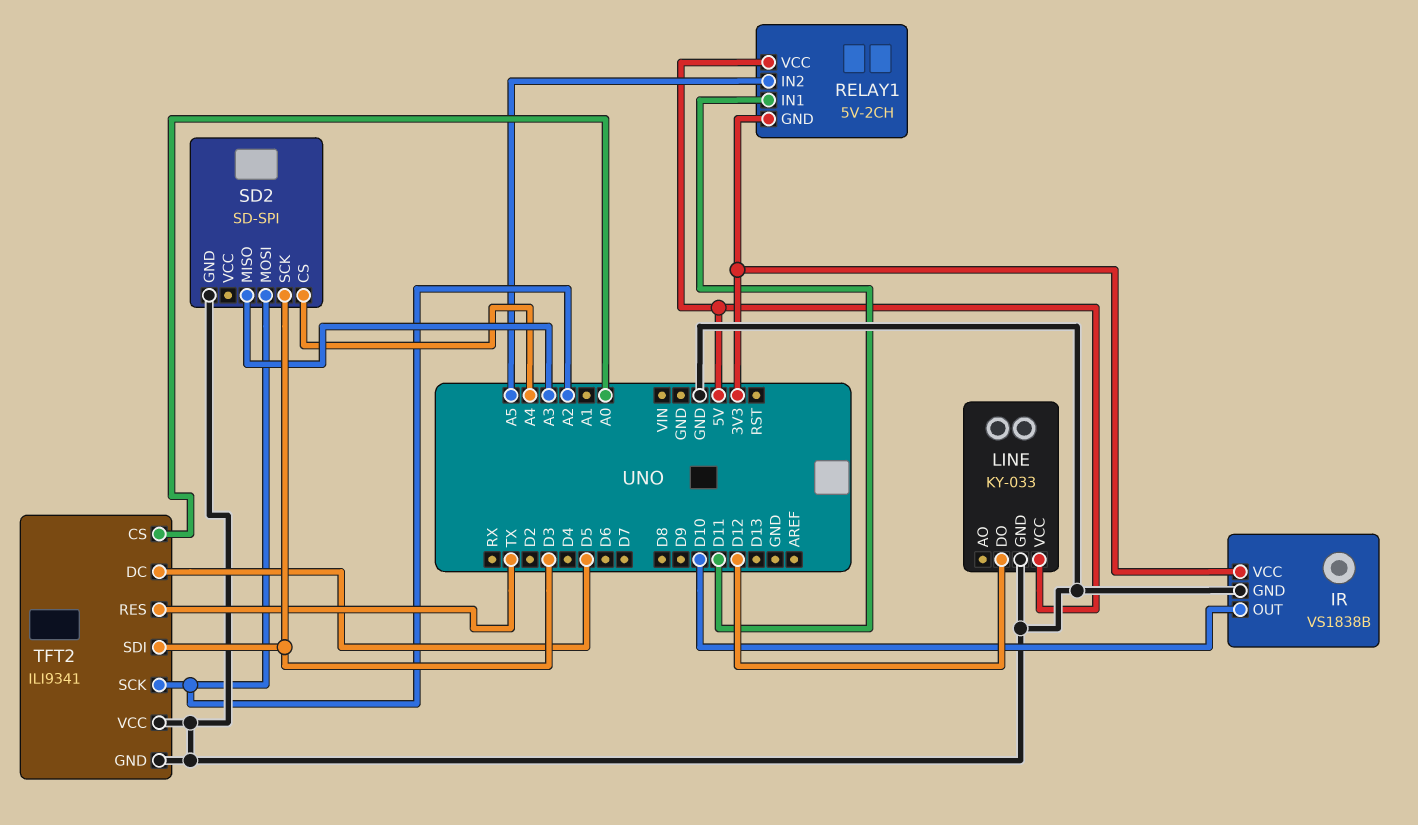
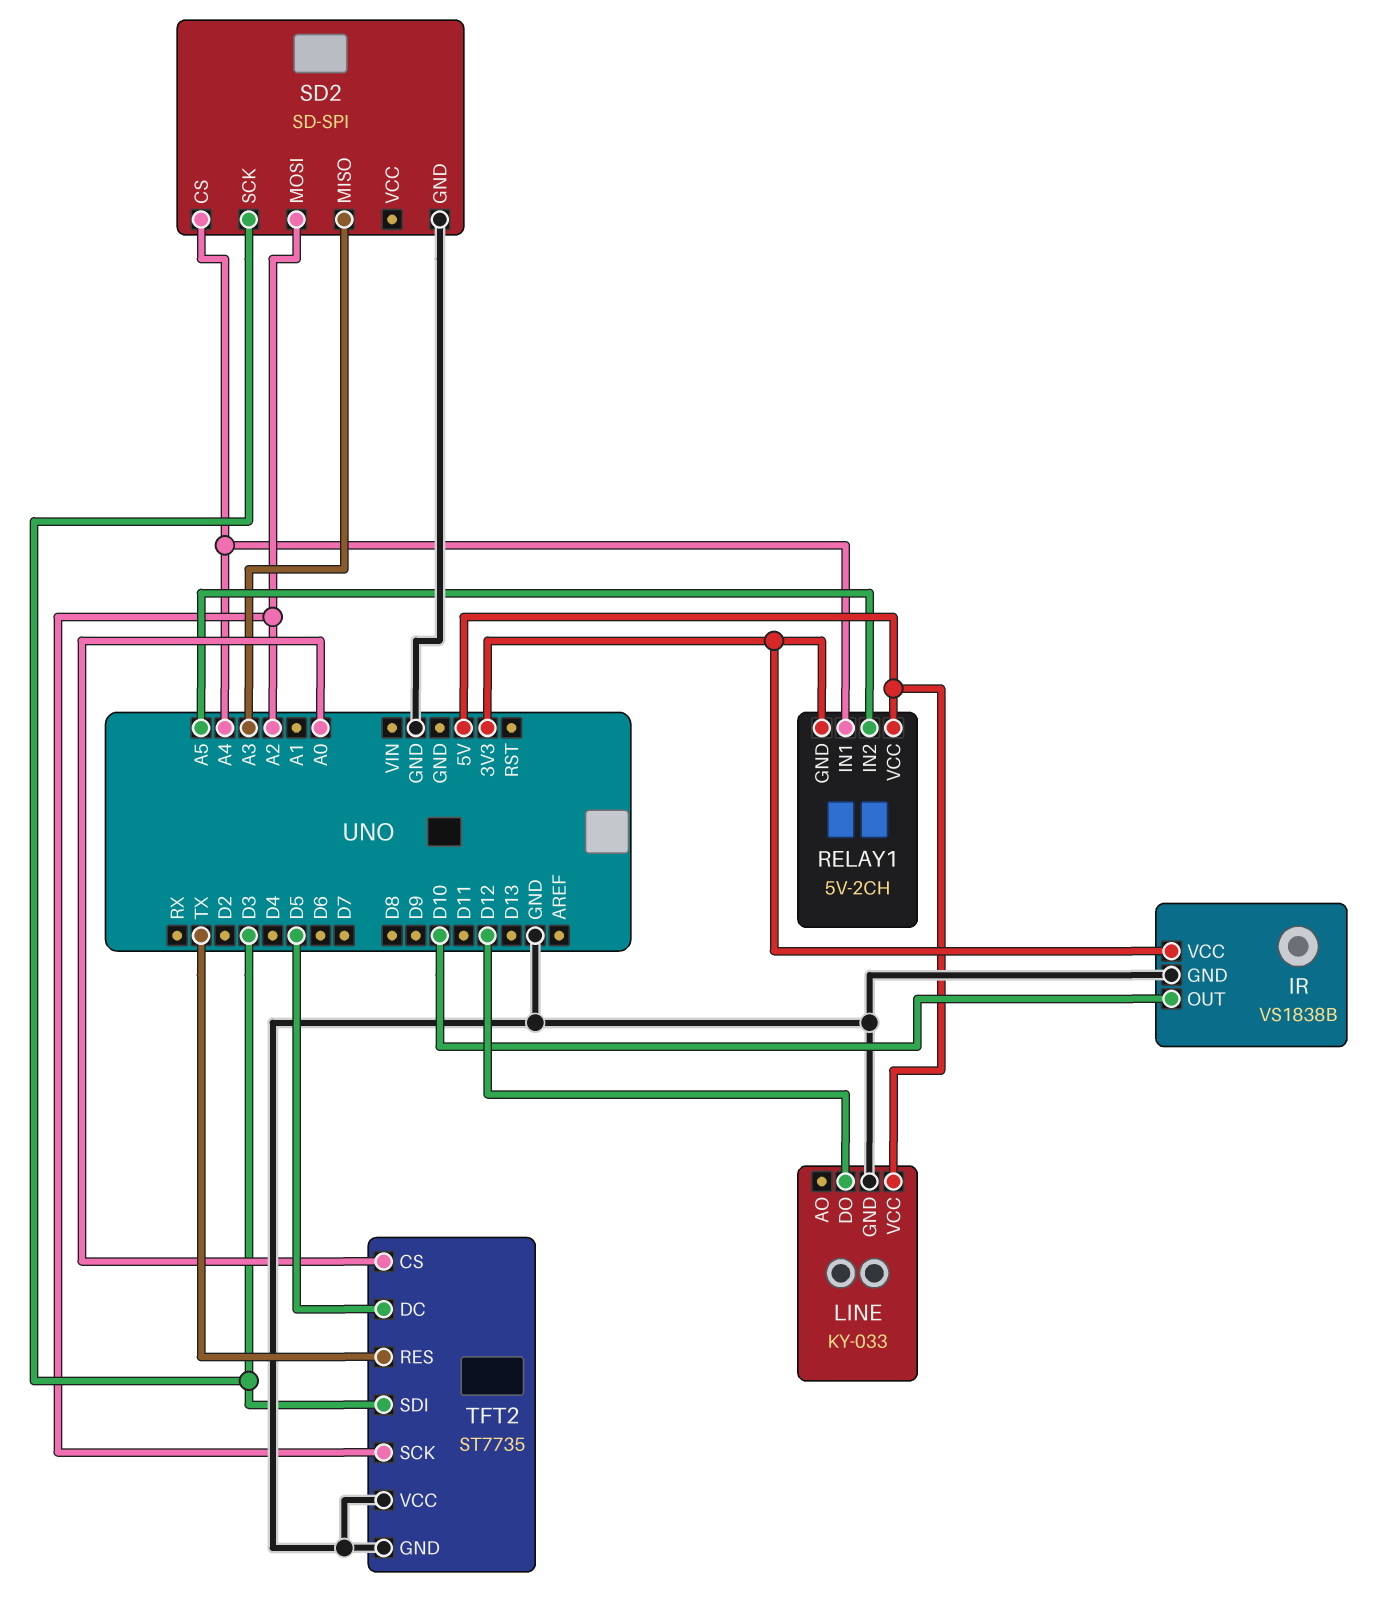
RELAY1 pin IN1: D11 -> A4
TFT2: ILI9341 -> ST7735

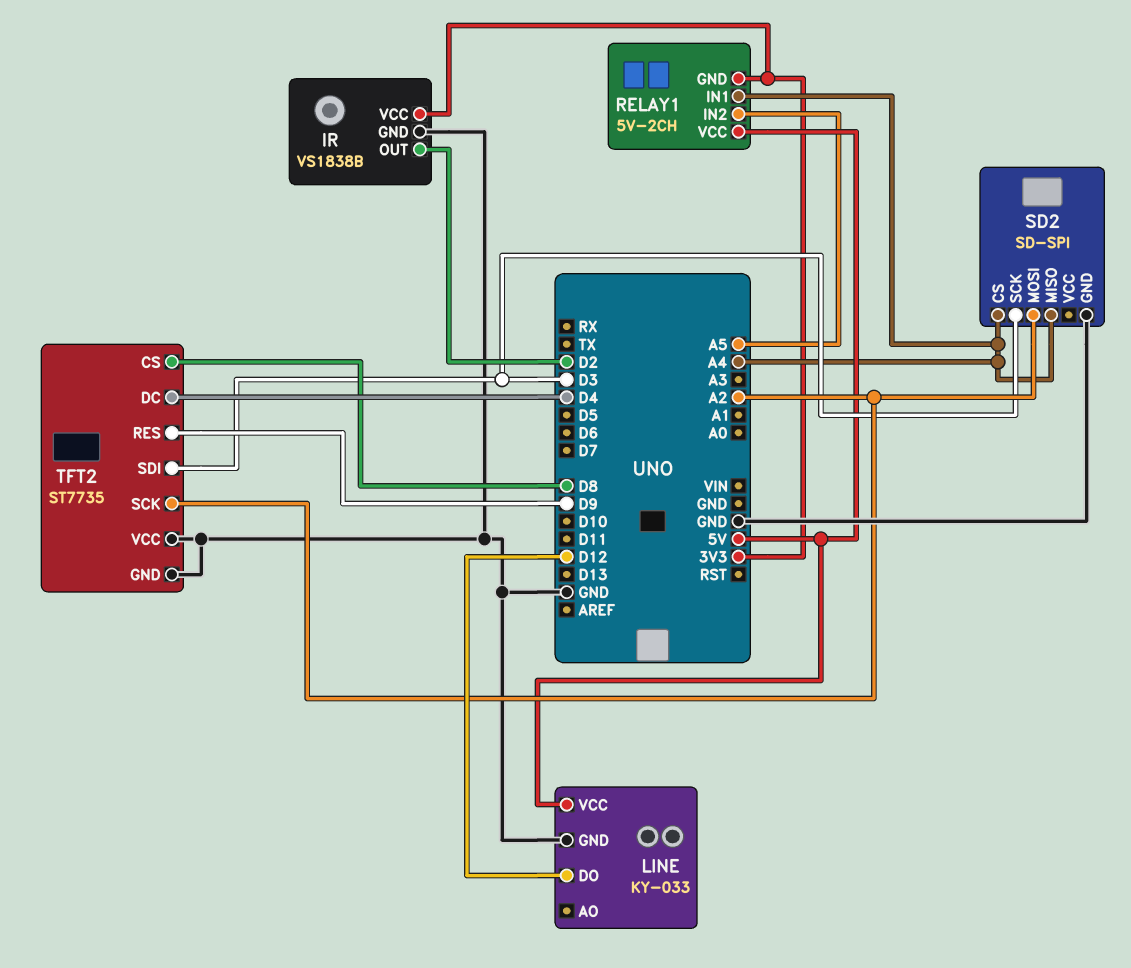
IR pin OUT: D10 -> D2
SD2 pin MISO: A3 -> A4
TFT2 pin CS: A0 -> D8
TFT2 pin DC: D5 -> D4
TFT2 pin RES: TX -> D9

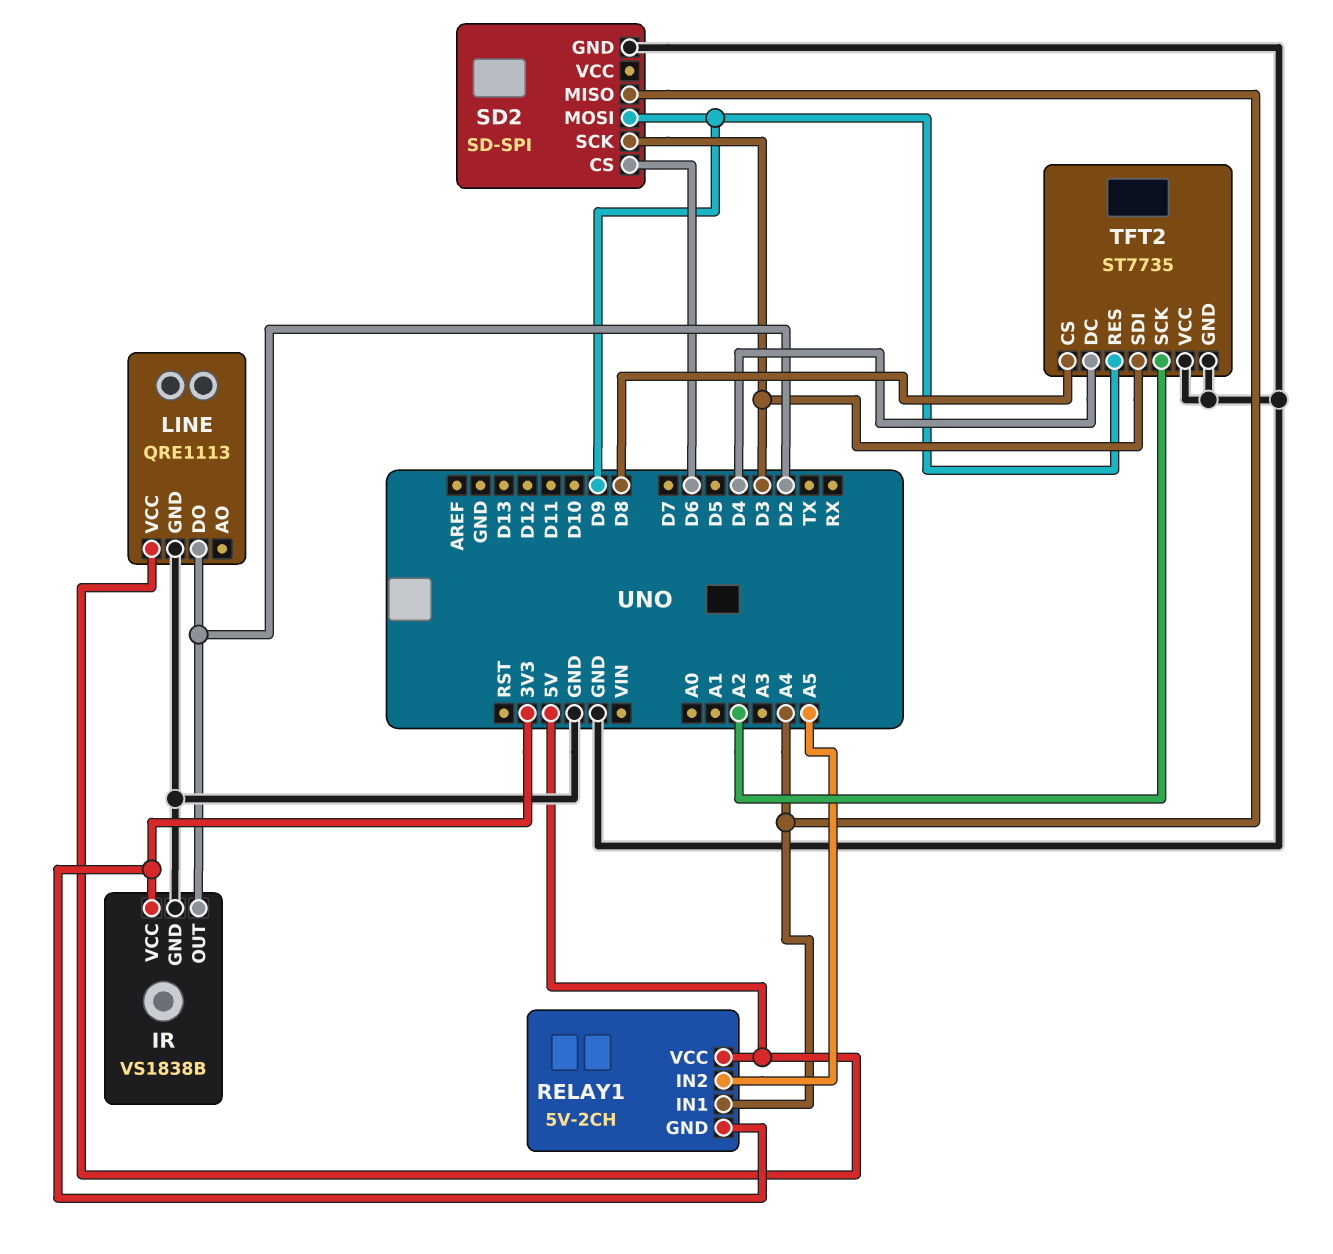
LINE: KY-033 -> QRE1113
LINE pin DO: D12 -> D2
SD2 pin CS: A4 -> D6
SD2 pin MOSI: A2 -> D9

